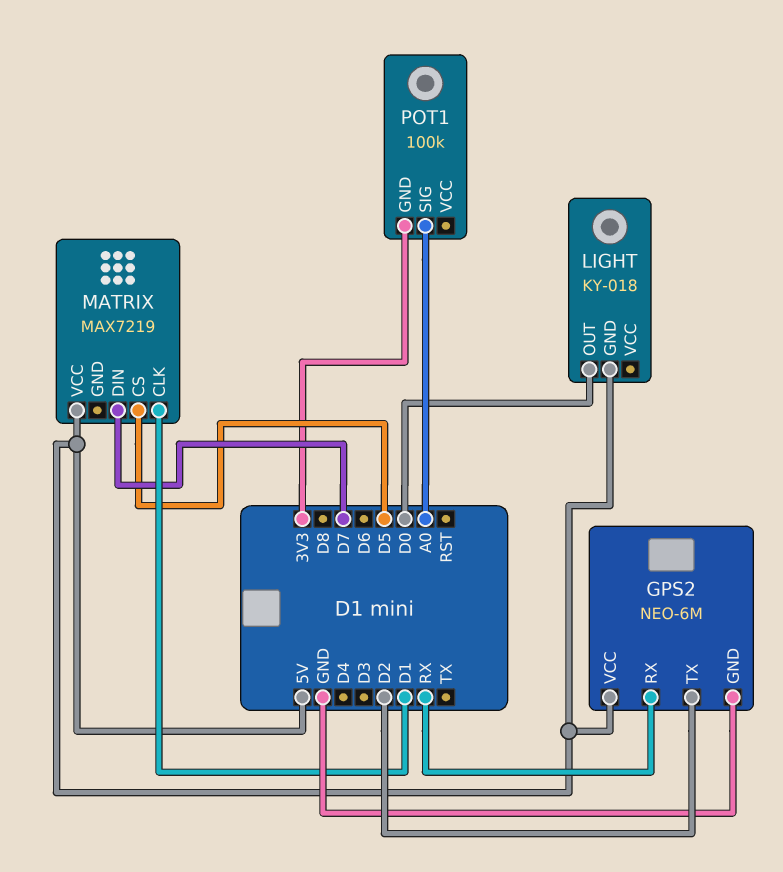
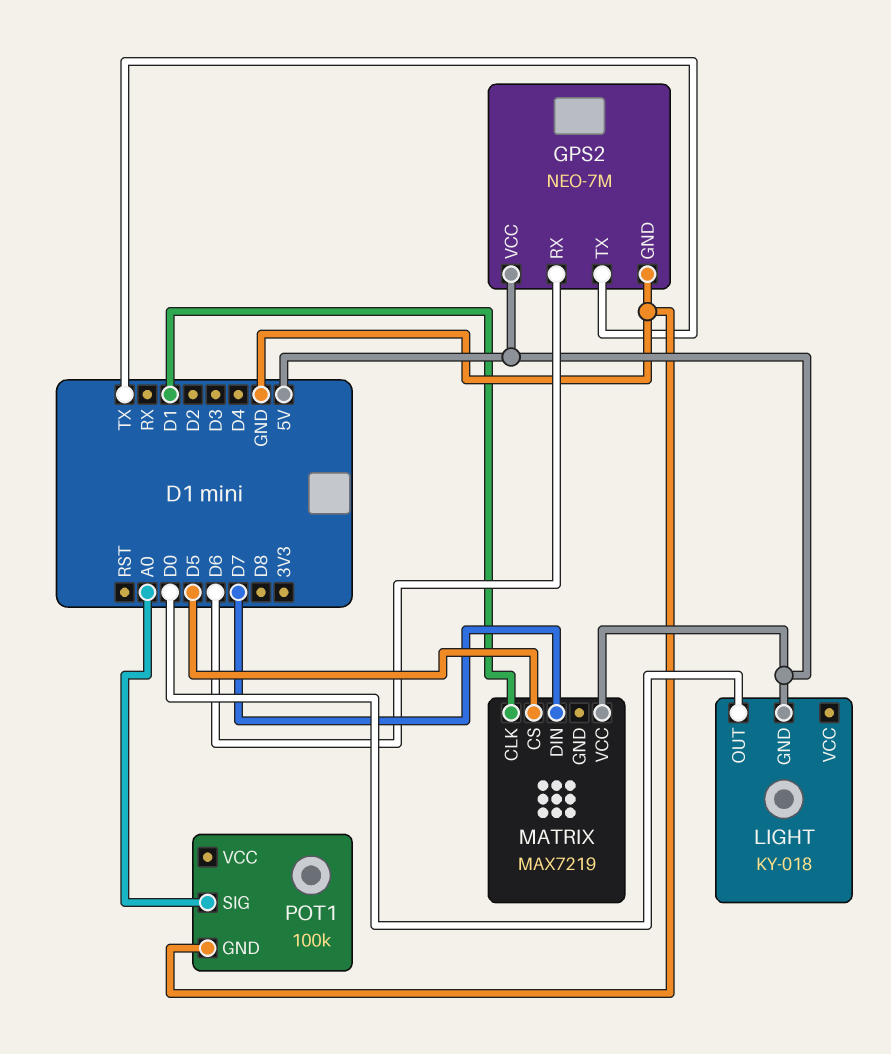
GPS2: NEO-6M -> NEO-7M
GPS2 pin RX: RX -> D6
GPS2 pin TX: D2 -> TX
POT1 pin GND: 3V3 -> GND

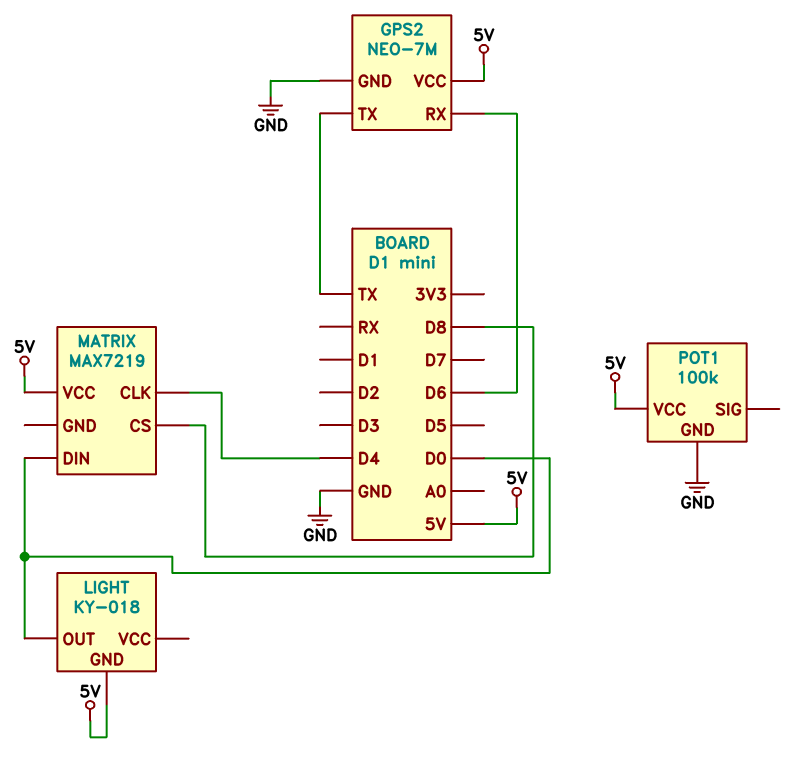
MATRIX pin CLK: D1 -> D4
MATRIX pin CS: D5 -> D8
MATRIX pin DIN: D7 -> D0
POT1 pin SIG: A0 -> none
POT1 pin VCC: none -> 5V

